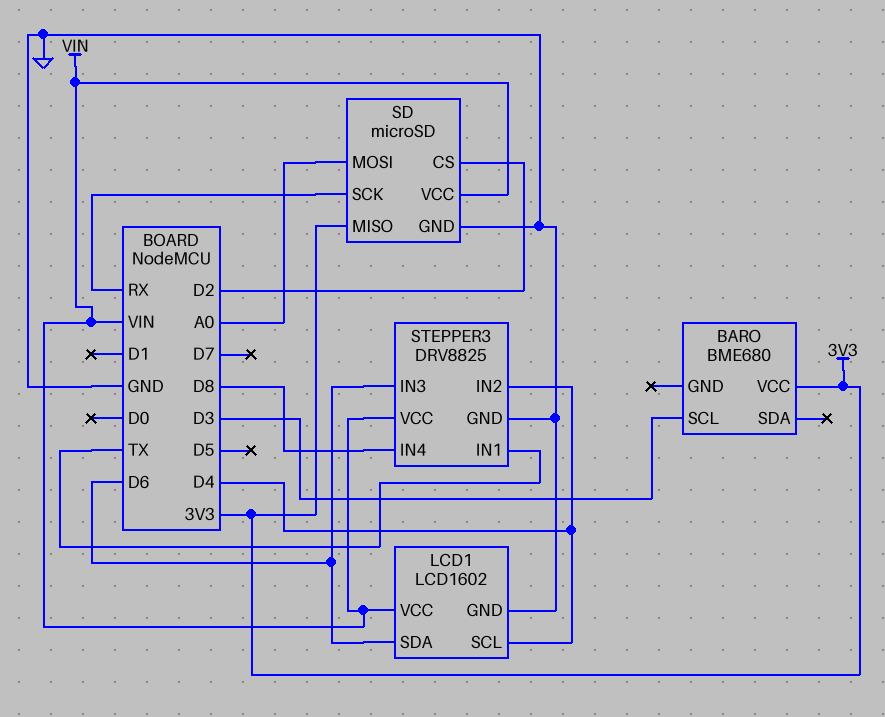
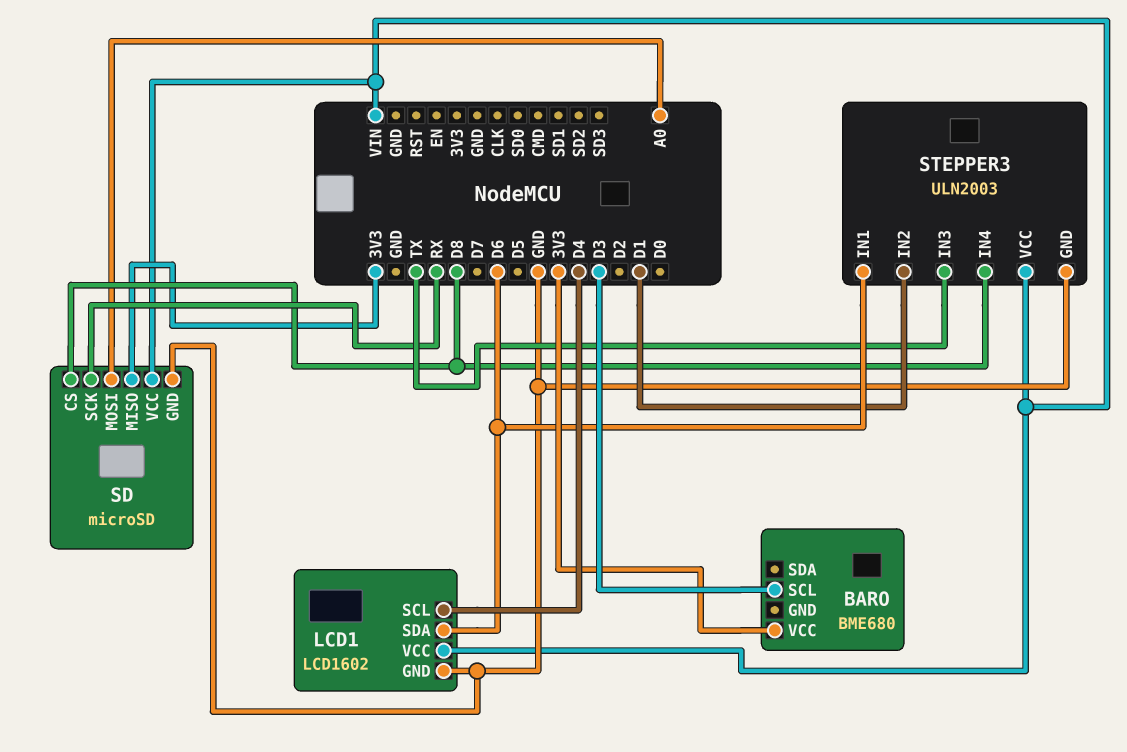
SD pin CS: D2 -> D8
STEPPER3: DRV8825 -> ULN2003
STEPPER3 pin IN1: TX -> D6
STEPPER3 pin IN2: D4 -> D1
STEPPER3 pin IN3: D6 -> TX

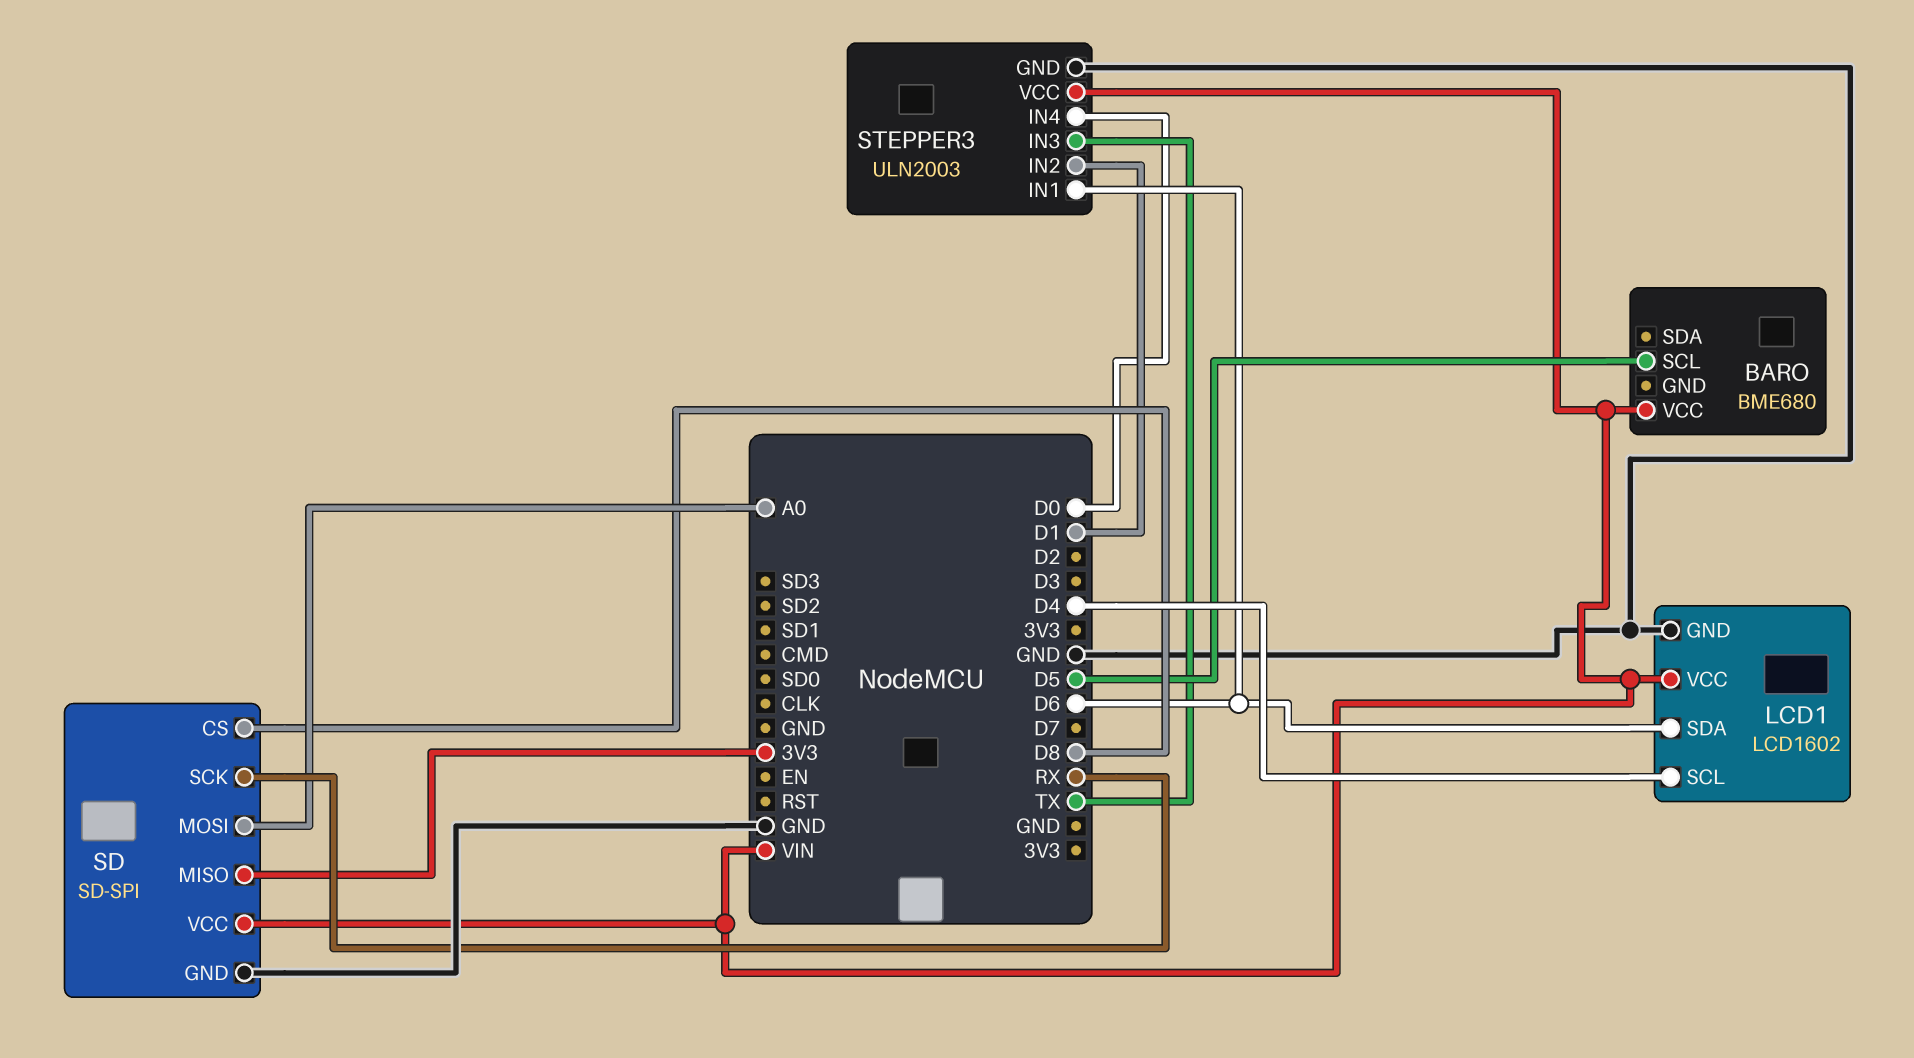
BARO pin SCL: D3 -> D5
BARO pin VCC: 3V3 -> VIN
SD: microSD -> SD-SPI
STEPPER3 pin IN4: D8 -> D0

